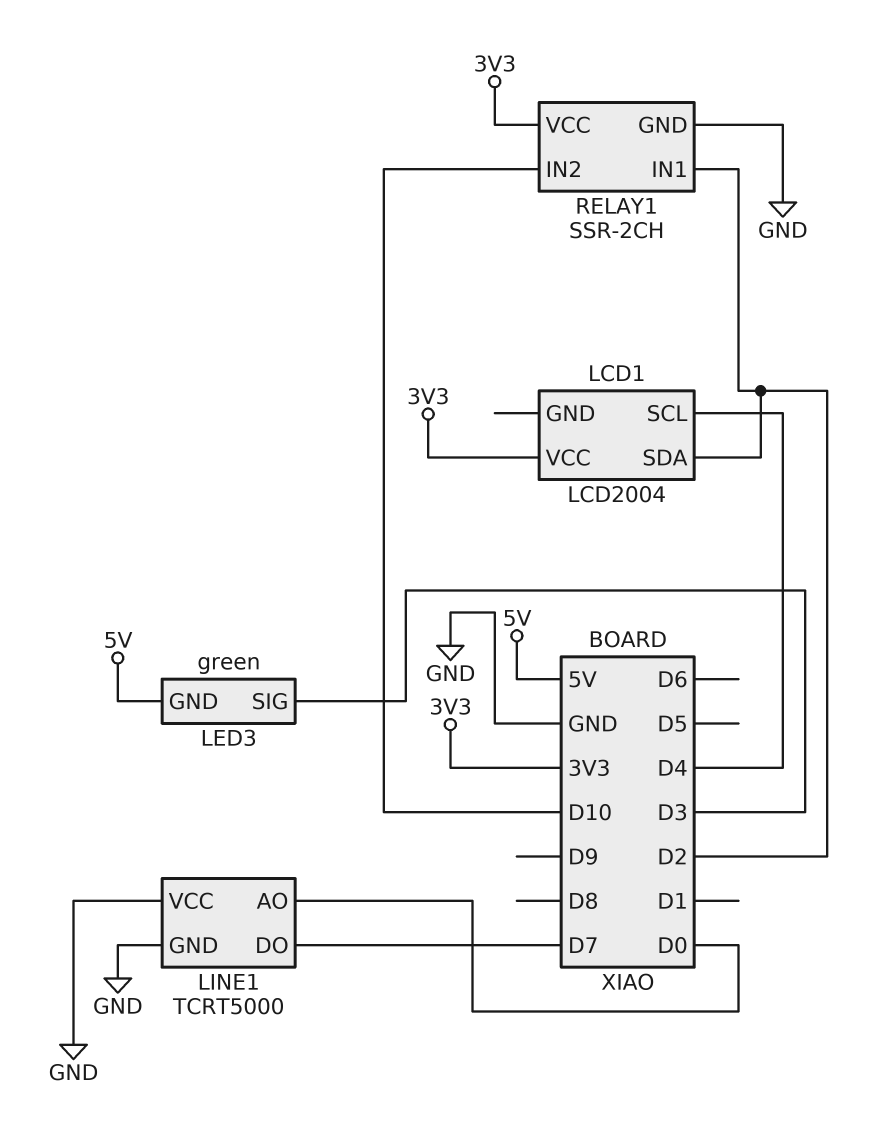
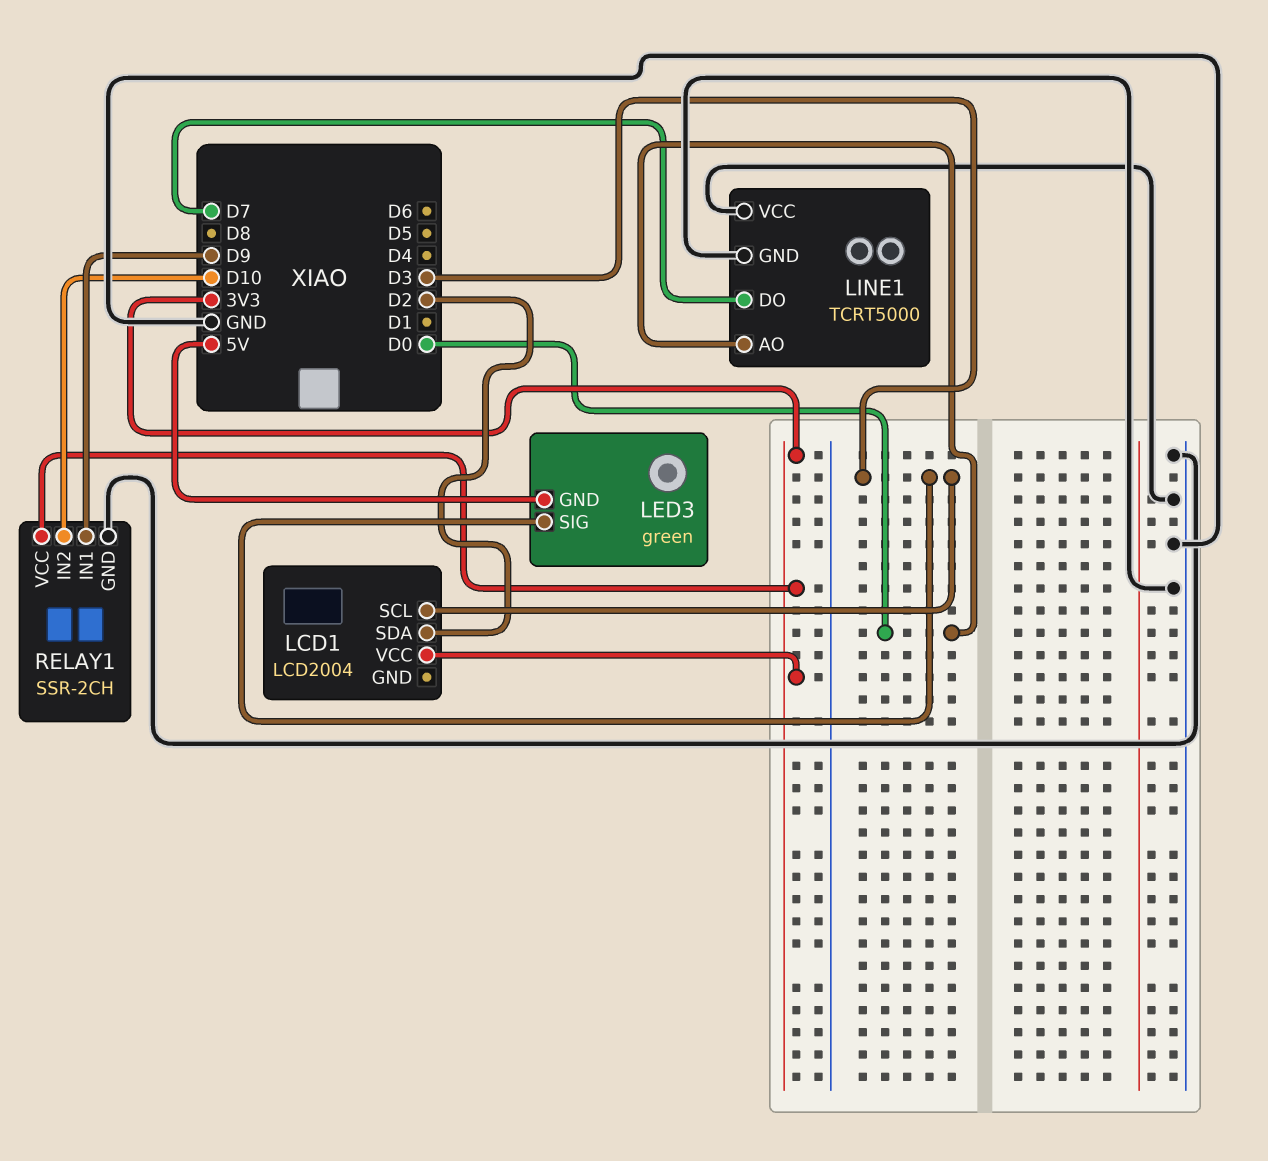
LCD1 pin SCL: D4 -> D3
RELAY1 pin IN1: D2 -> D9

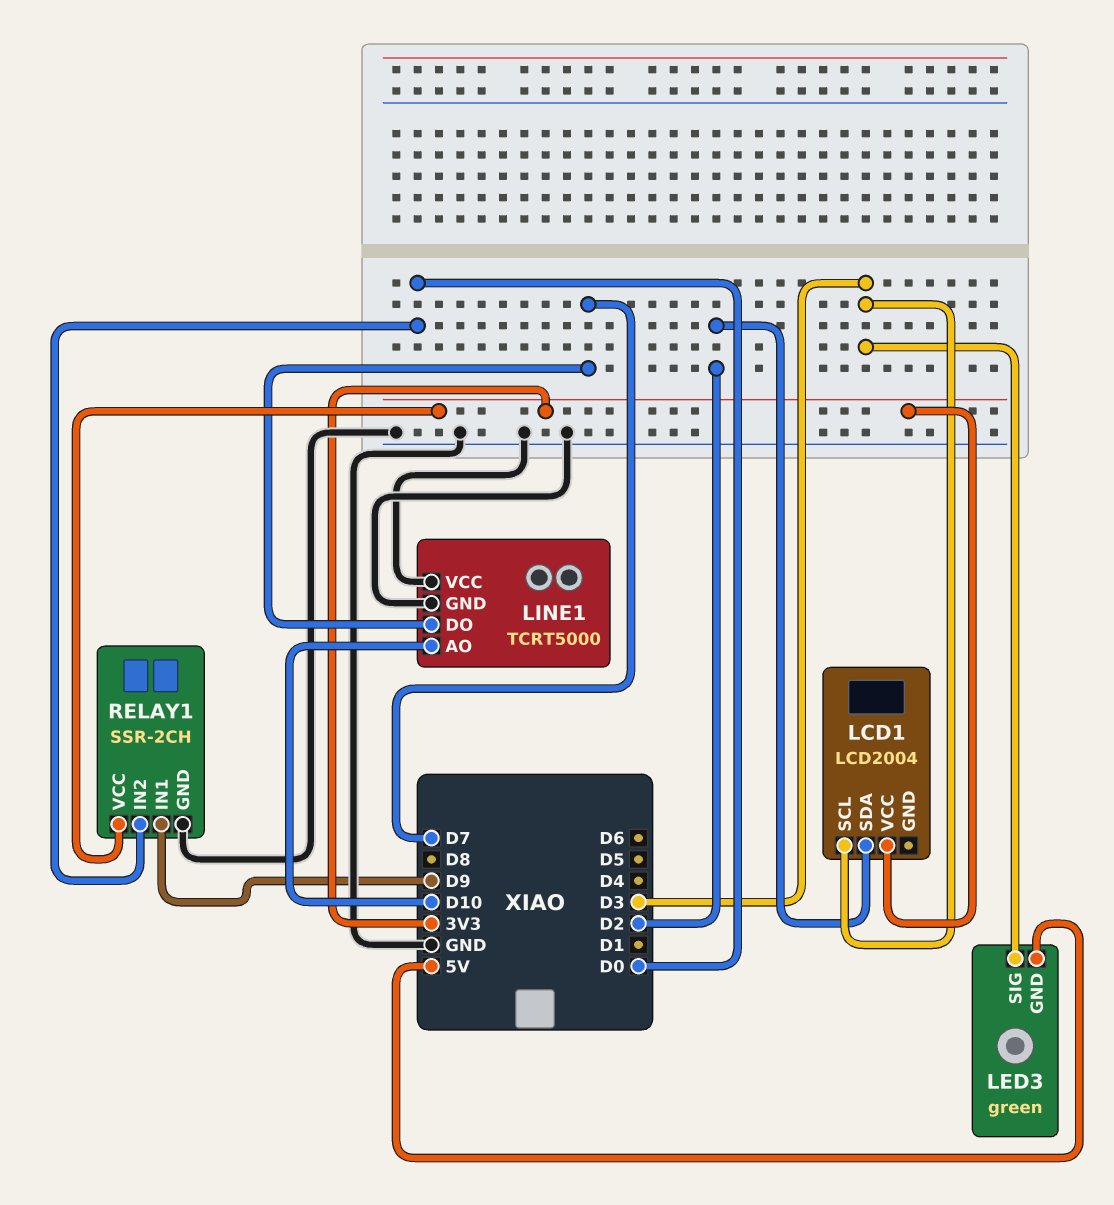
LINE1 pin AO: D0 -> D10
RELAY1 pin IN2: D10 -> D0

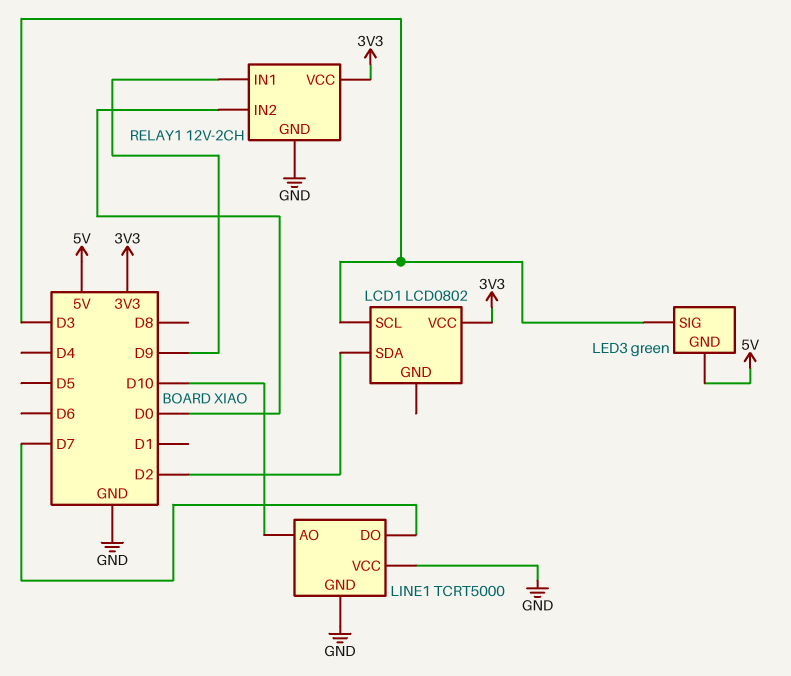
LCD1: LCD2004 -> LCD0802
RELAY1: SSR-2CH -> 12V-2CH

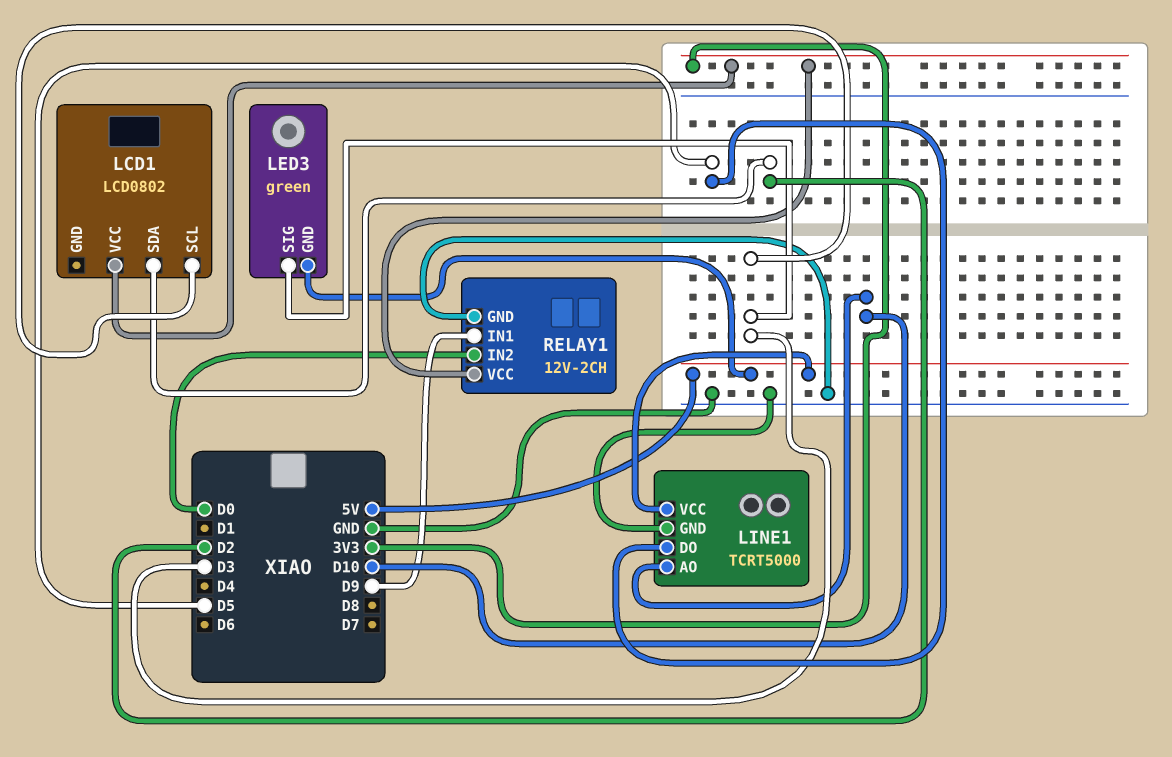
LINE1 pin DO: D7 -> D5
LINE1 pin VCC: GND -> 5V

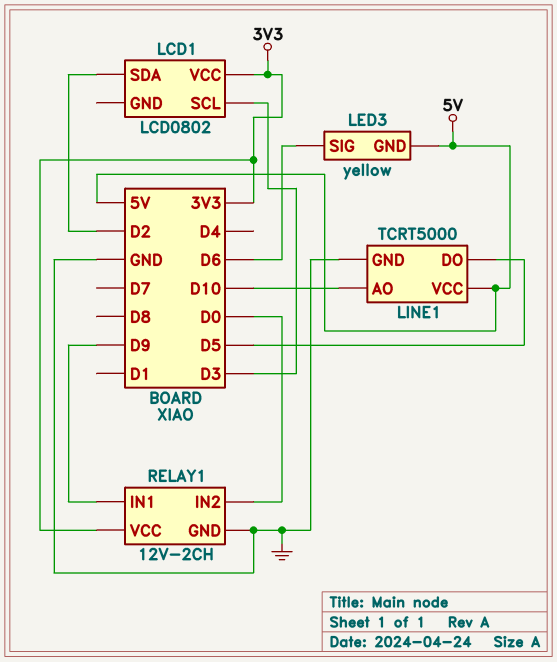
LED3: green -> yellow
LED3 pin SIG: D3 -> D6

